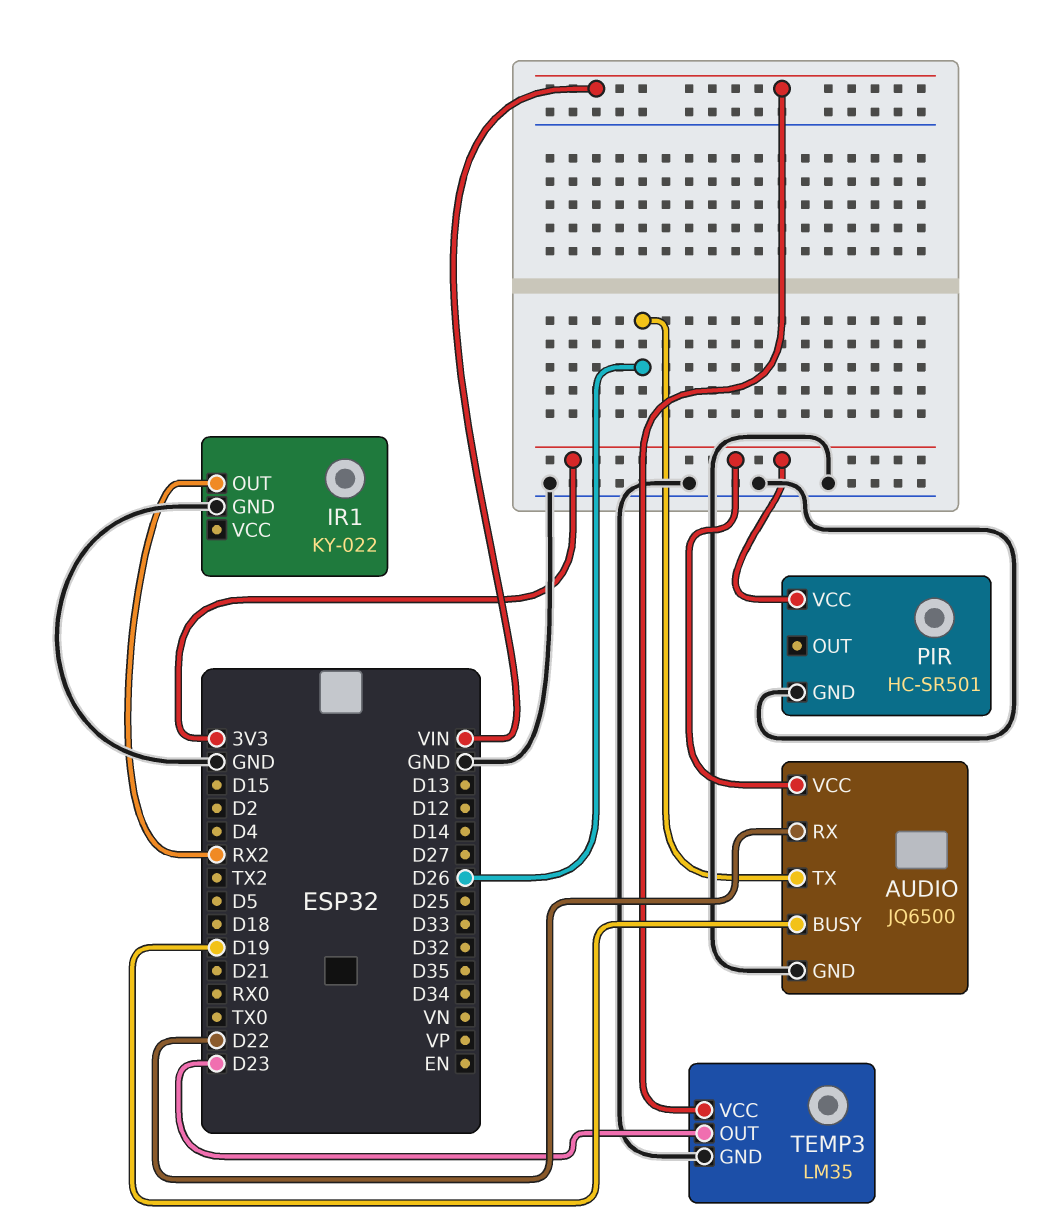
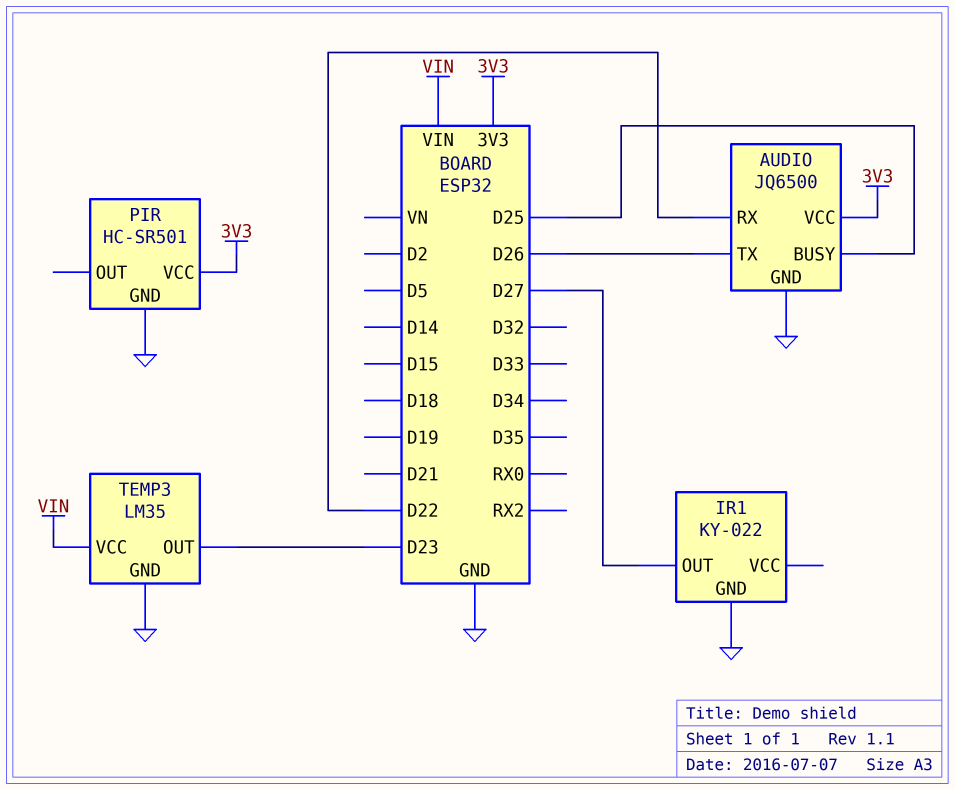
AUDIO pin BUSY: D19 -> D25
IR1 pin OUT: RX2 -> D27

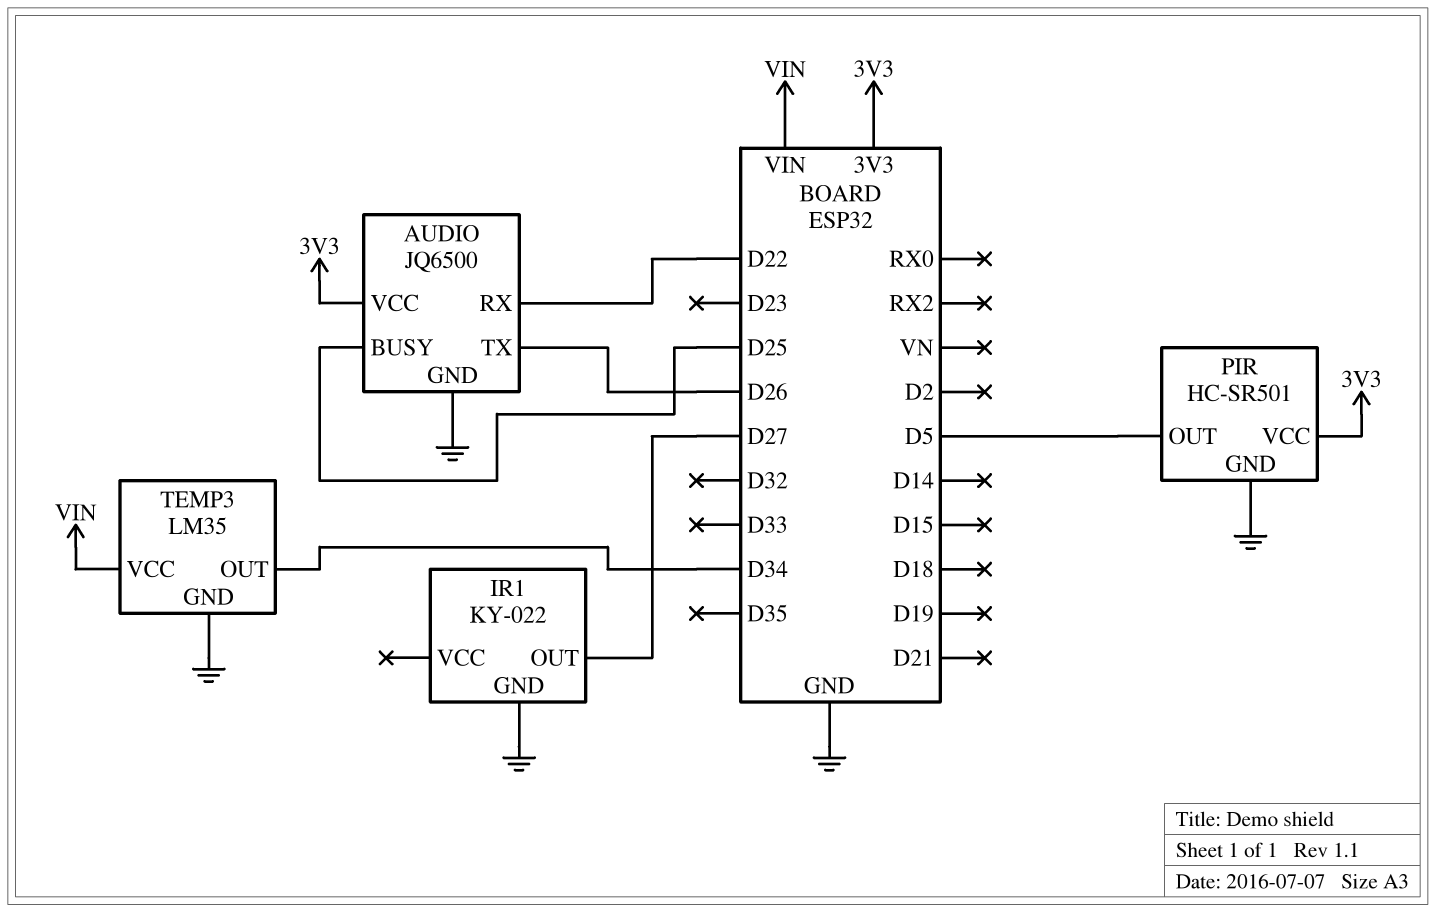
PIR pin OUT: none -> D5
TEMP3 pin OUT: D23 -> D34

